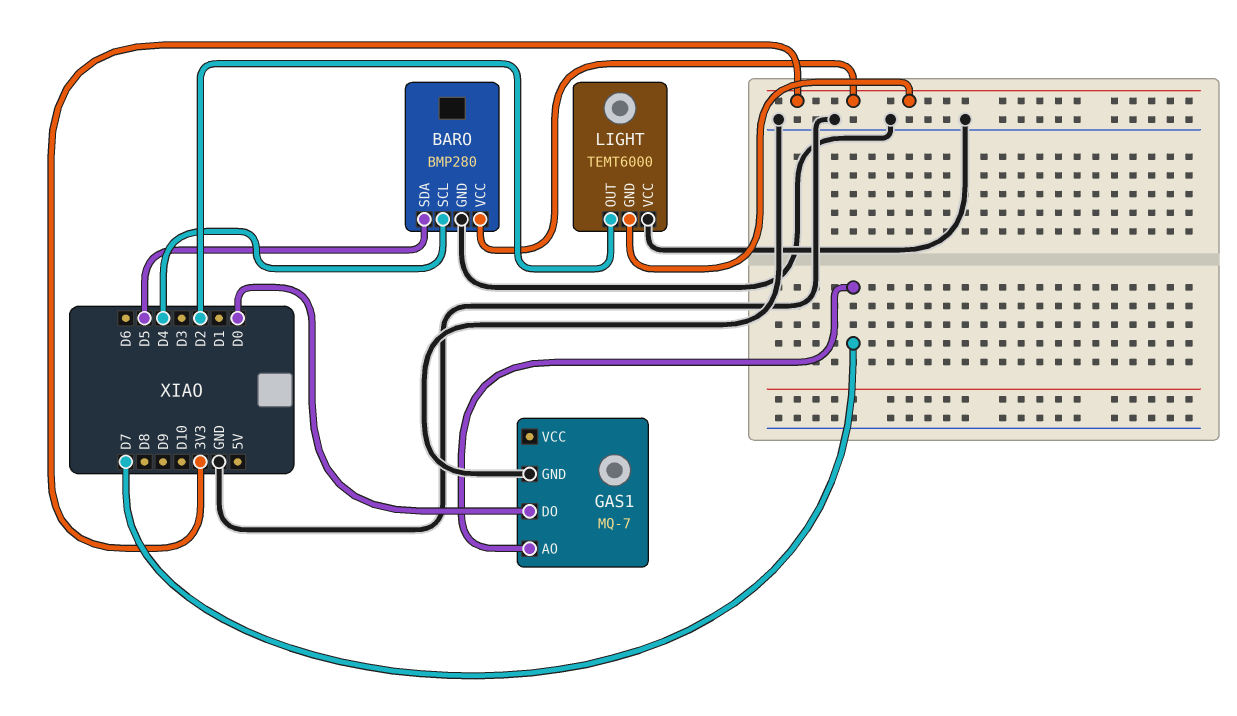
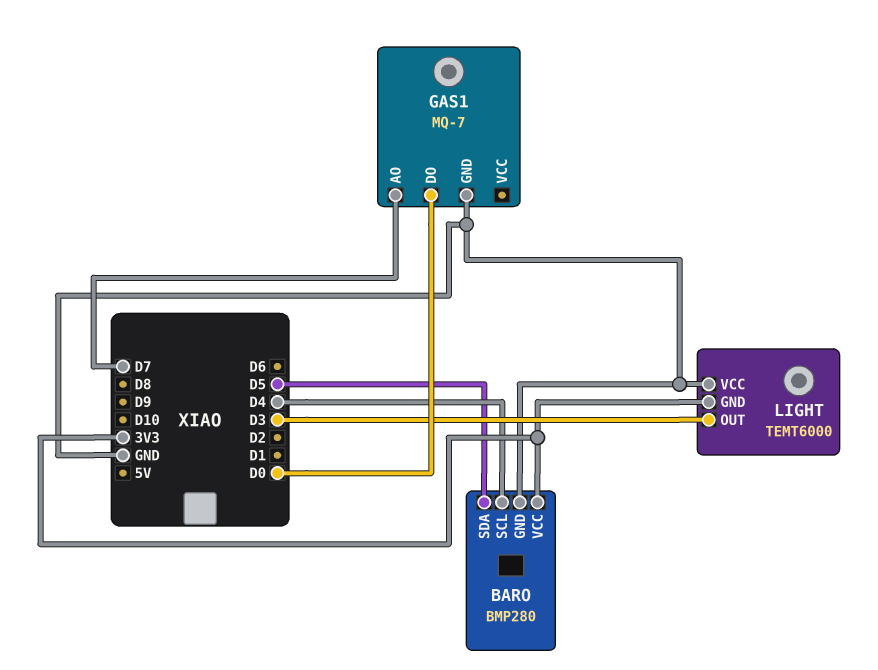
LIGHT pin OUT: D2 -> D3

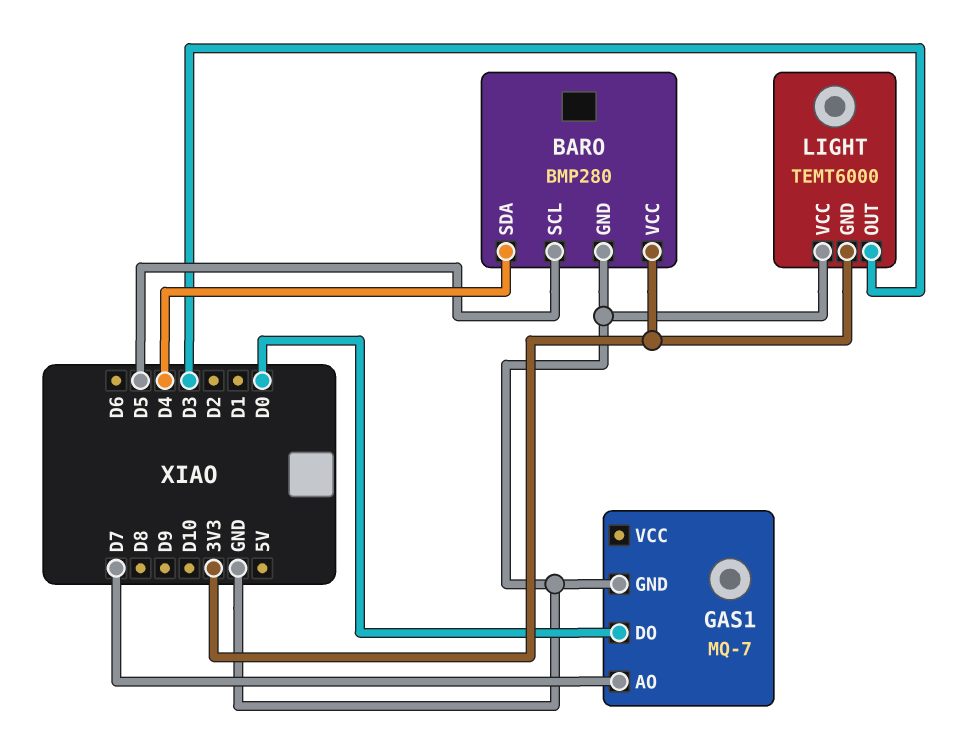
BARO pin SCL: D4 -> D5
BARO pin SDA: D5 -> D4

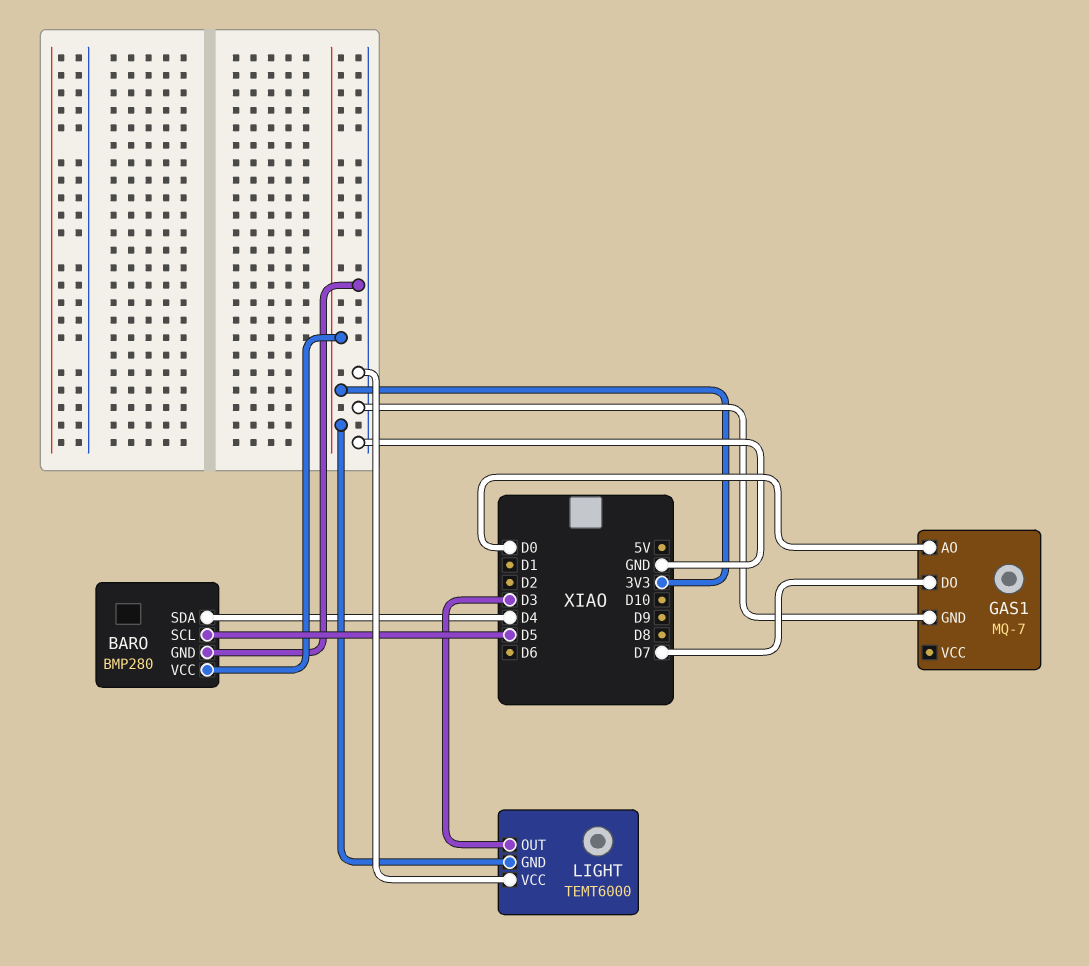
GAS1 pin AO: D7 -> D0
GAS1 pin DO: D0 -> D7

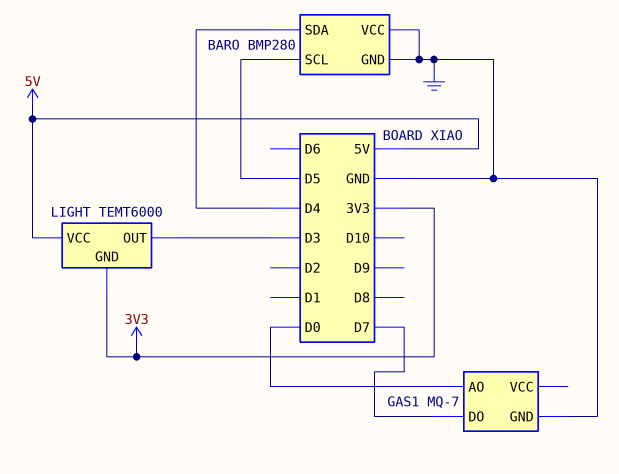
BARO pin VCC: 3V3 -> GND
LIGHT pin VCC: GND -> 5V

